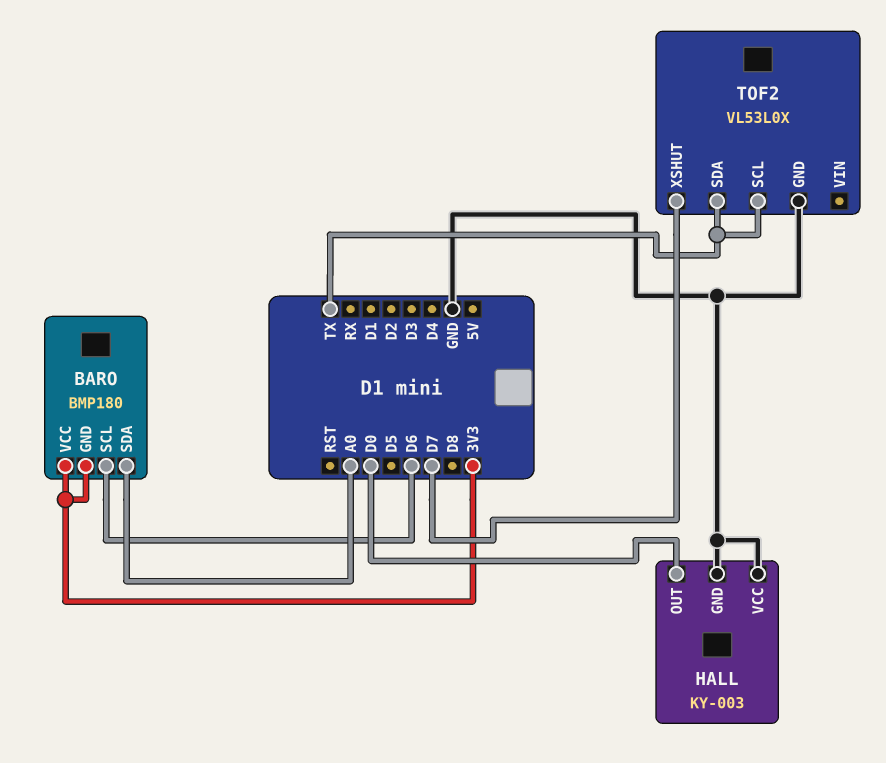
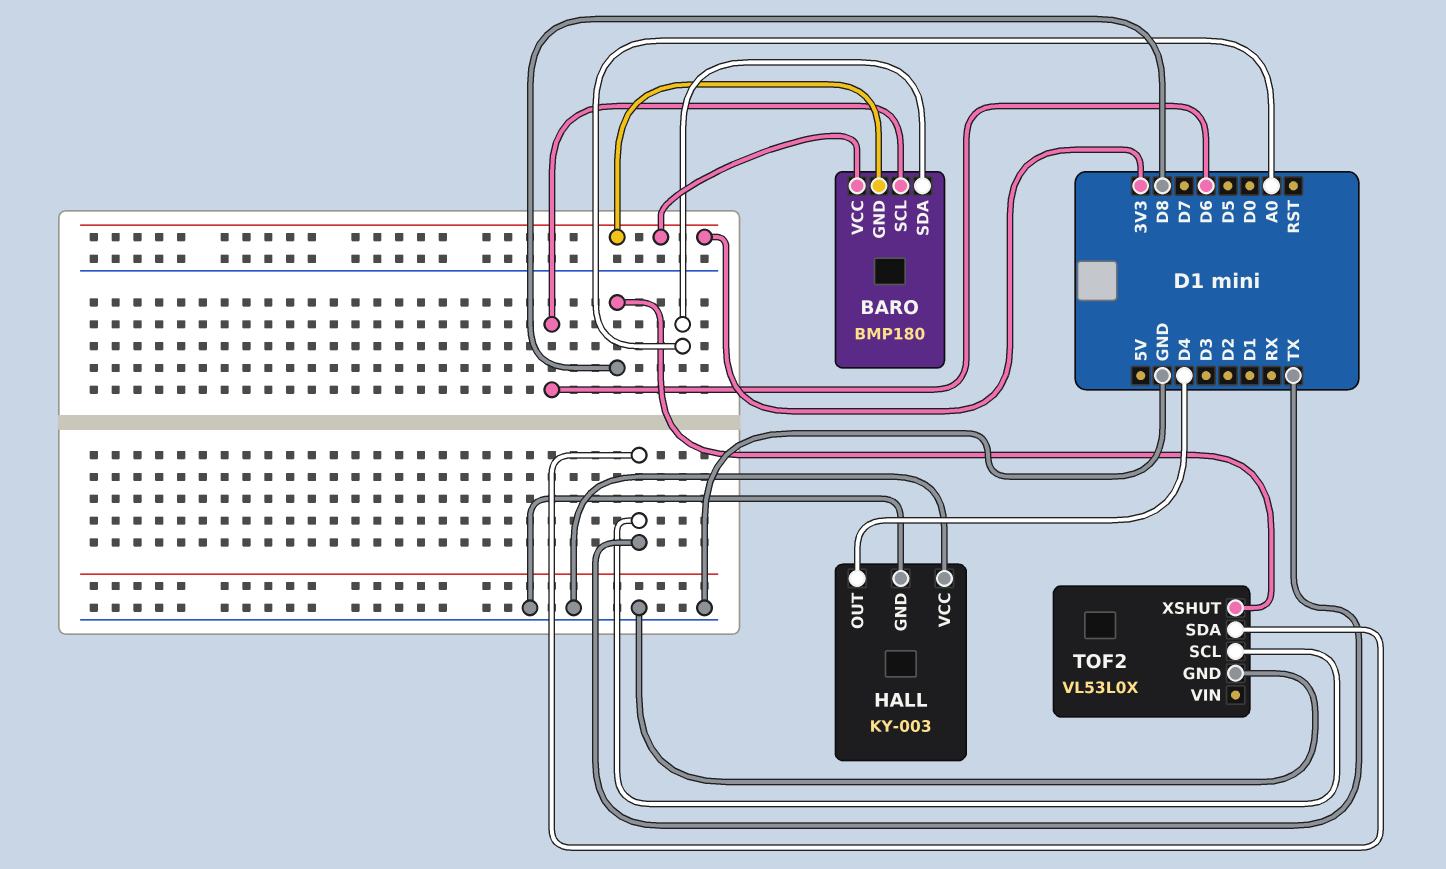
HALL pin OUT: D0 -> D4
TOF2 pin XSHUT: D7 -> D8

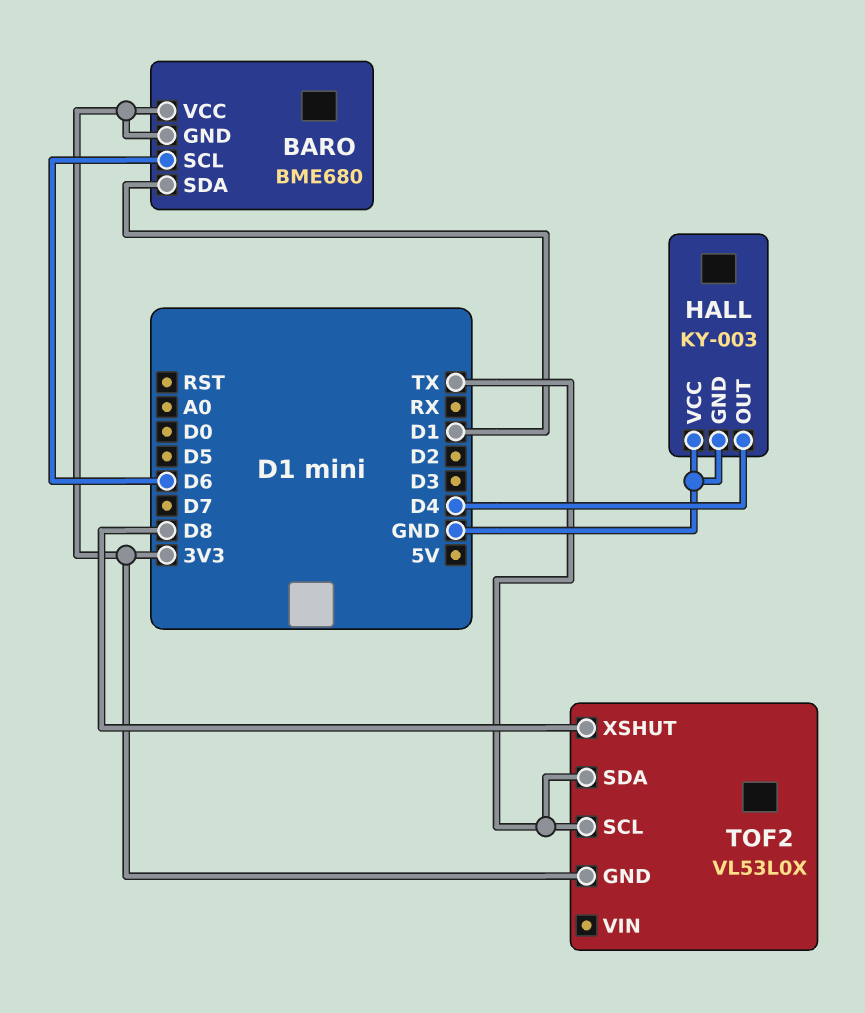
BARO: BMP180 -> BME680
BARO pin SDA: A0 -> D1
TOF2 pin GND: GND -> 3V3

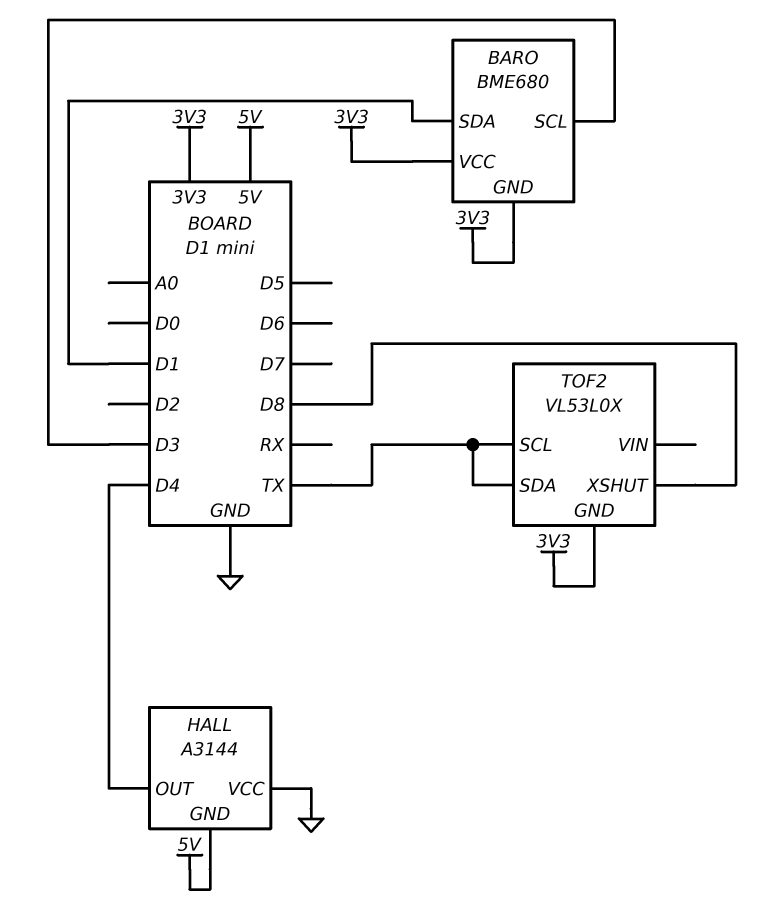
BARO pin SCL: D6 -> D3
HALL: KY-003 -> A3144
HALL pin GND: GND -> 5V

